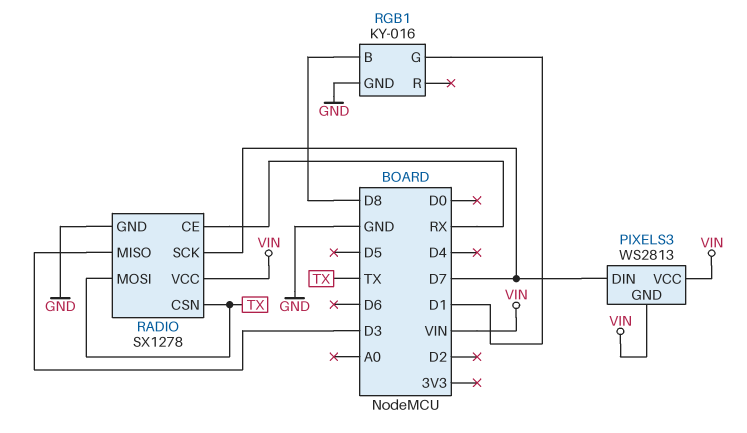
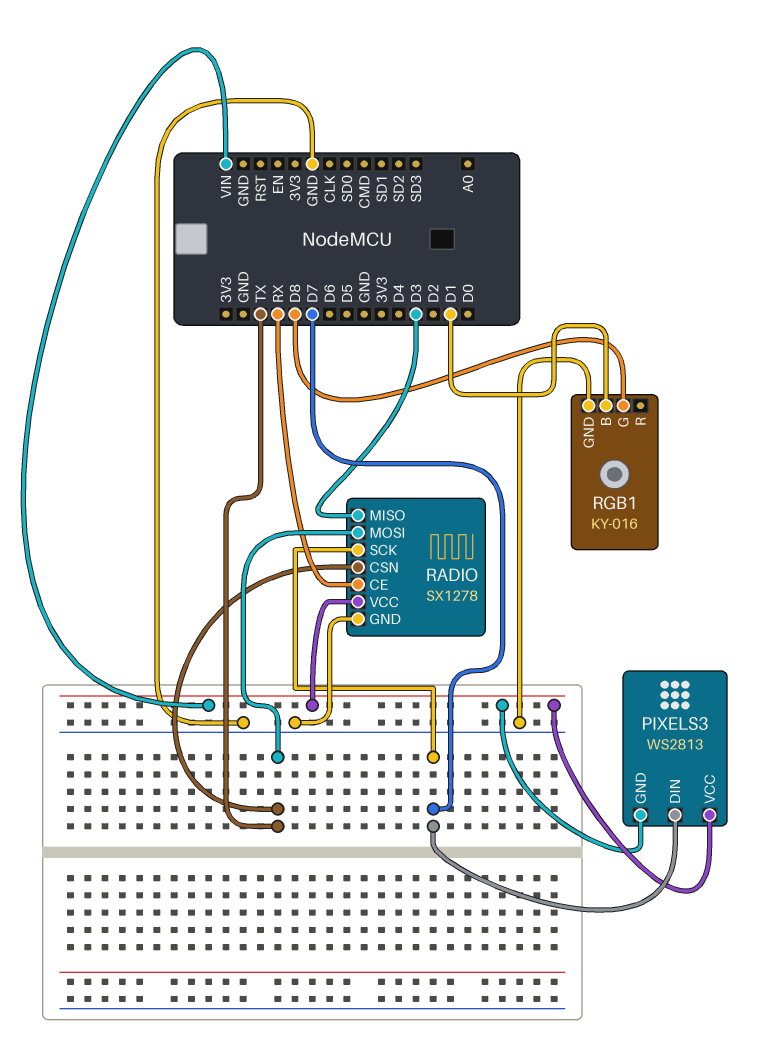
RGB1 pin B: D8 -> D1
RGB1 pin G: D1 -> D8

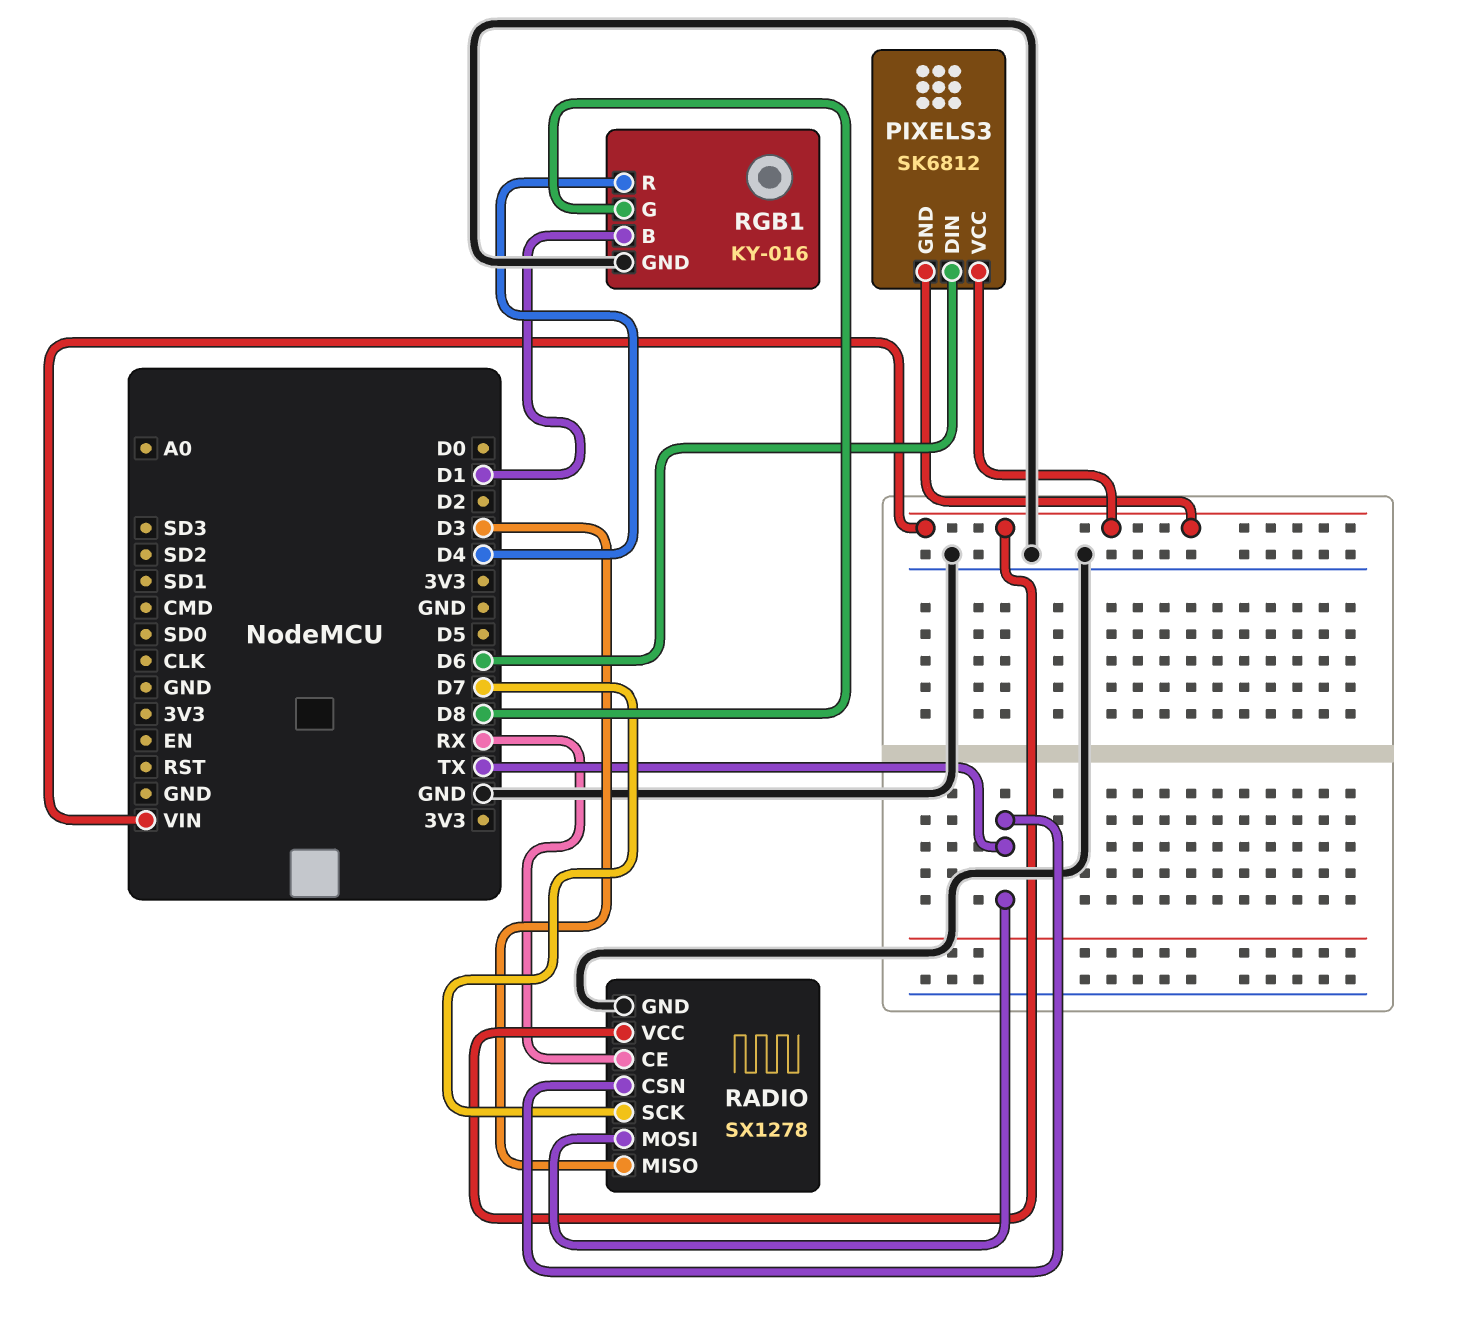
PIXELS3: WS2813 -> SK6812
PIXELS3 pin DIN: D7 -> D6
RGB1 pin R: none -> D4

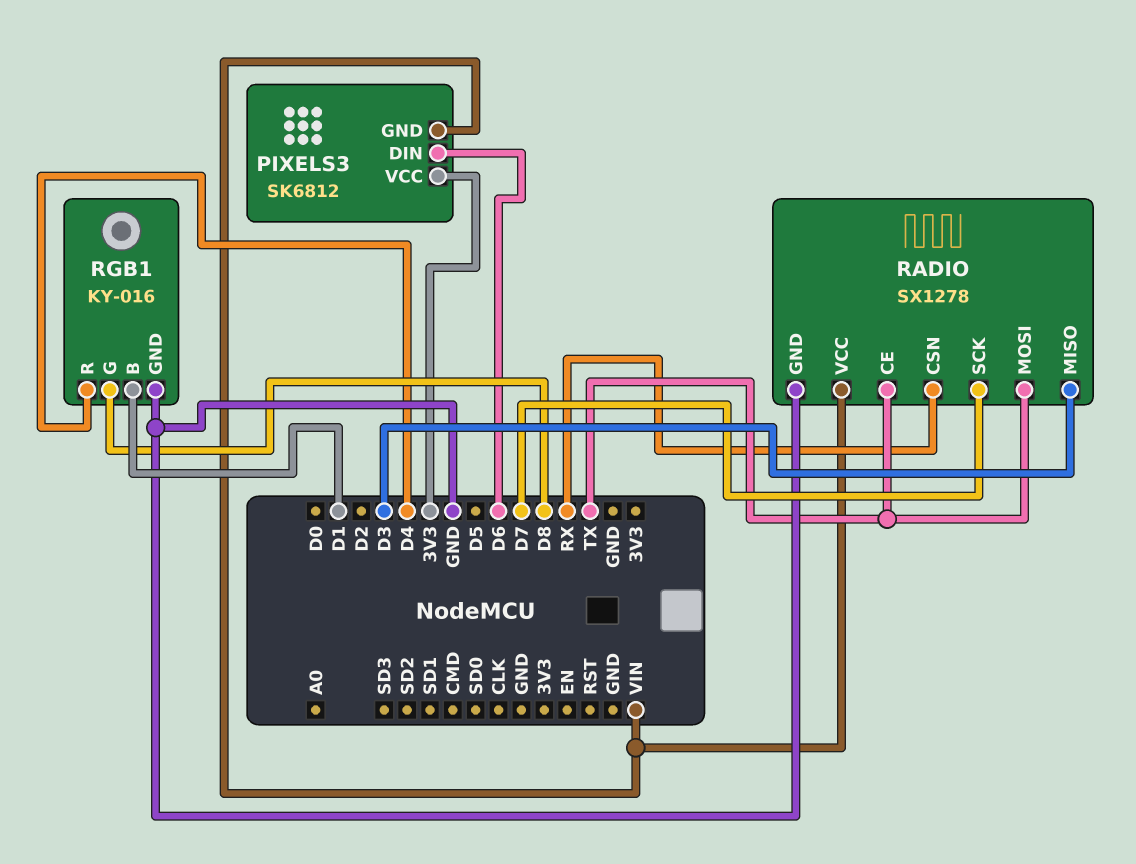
PIXELS3 pin VCC: VIN -> 3V3
RADIO pin CE: RX -> TX
RADIO pin CSN: TX -> RX

